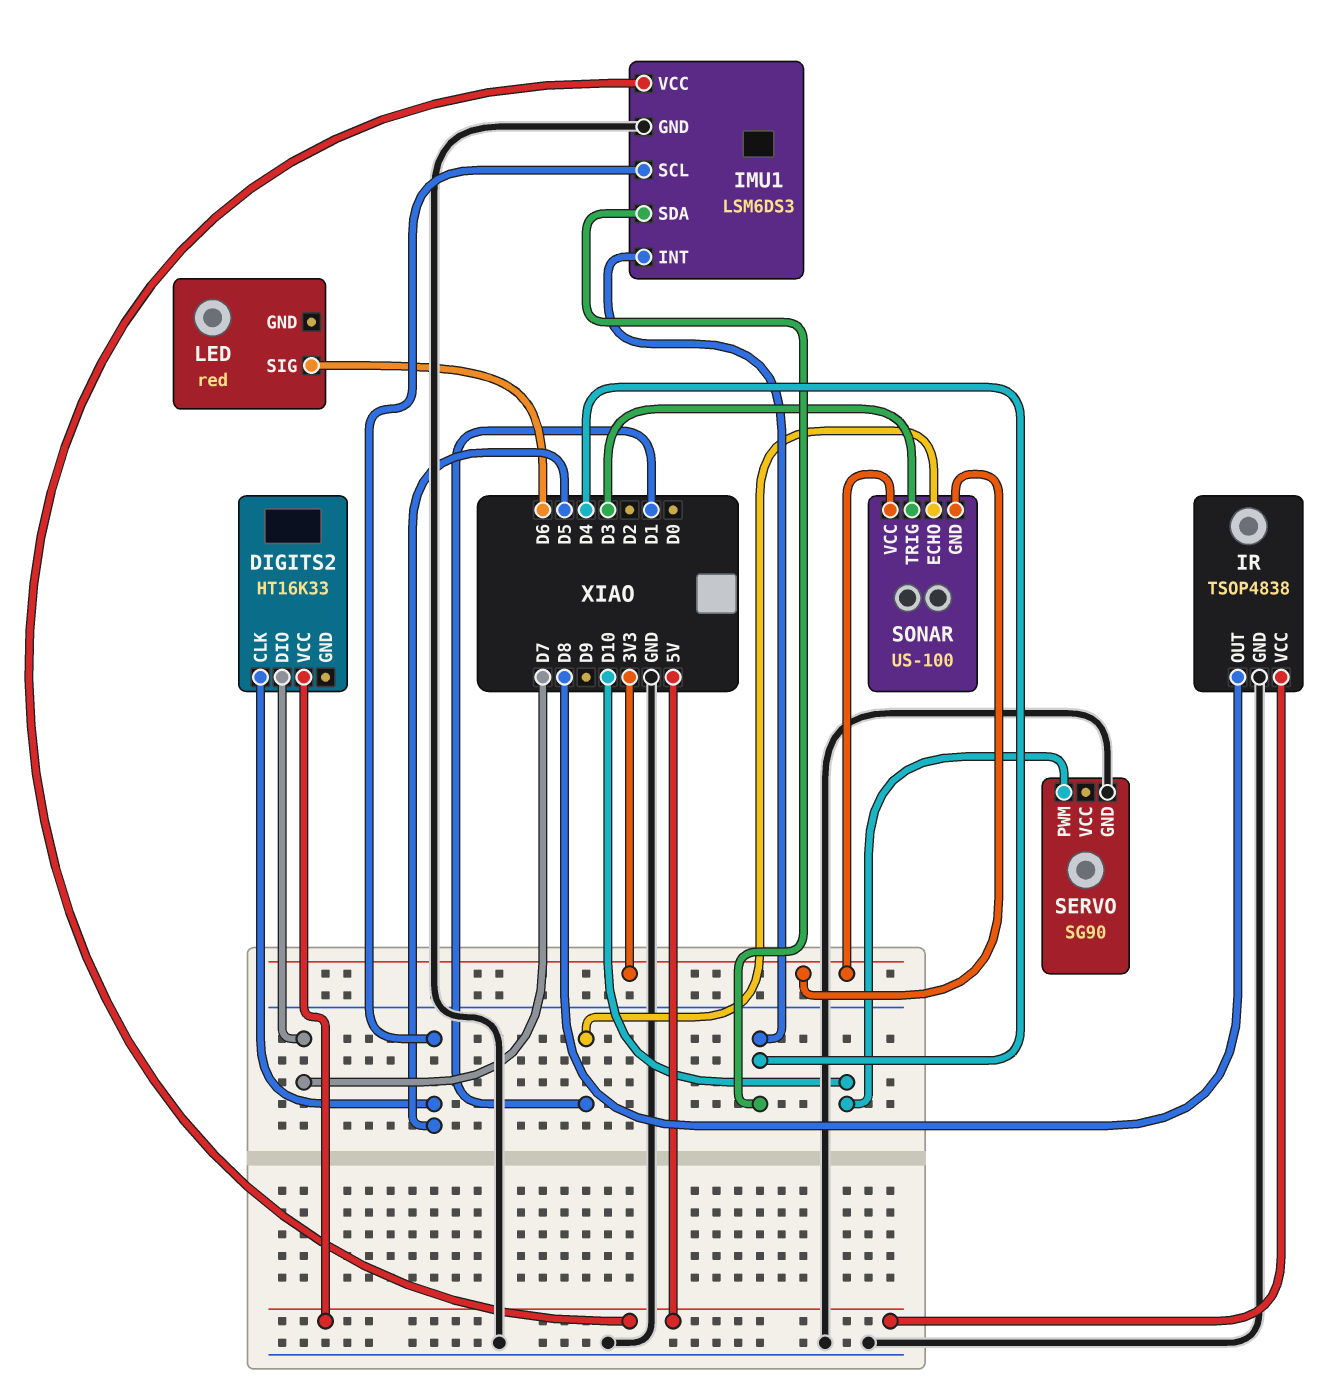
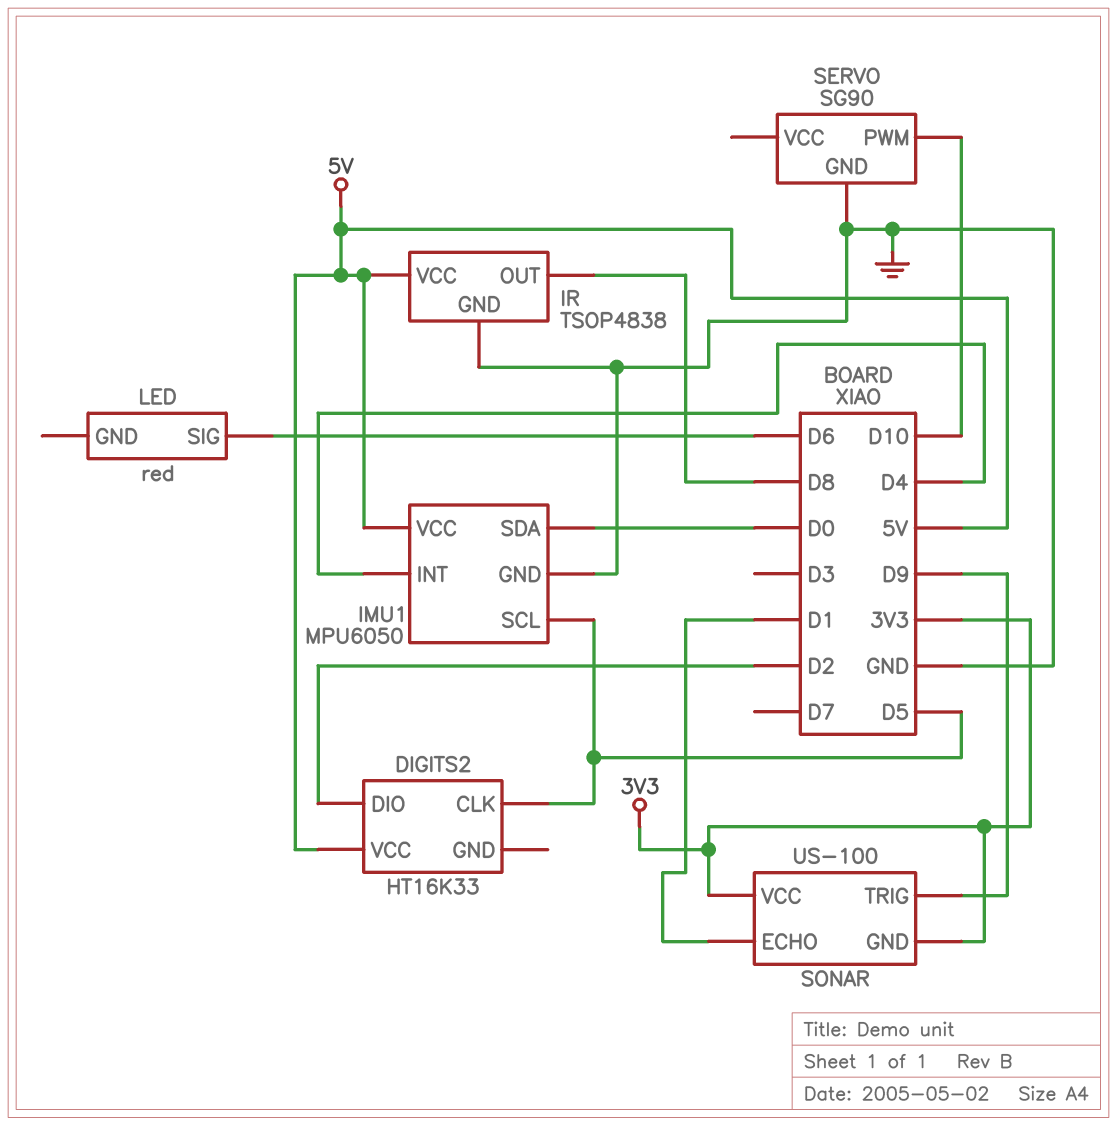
DIGITS2 pin DIO: D7 -> D2
IMU1: LSM6DS3 -> MPU6050
IMU1 pin SDA: D4 -> D0
SONAR pin TRIG: D3 -> D9

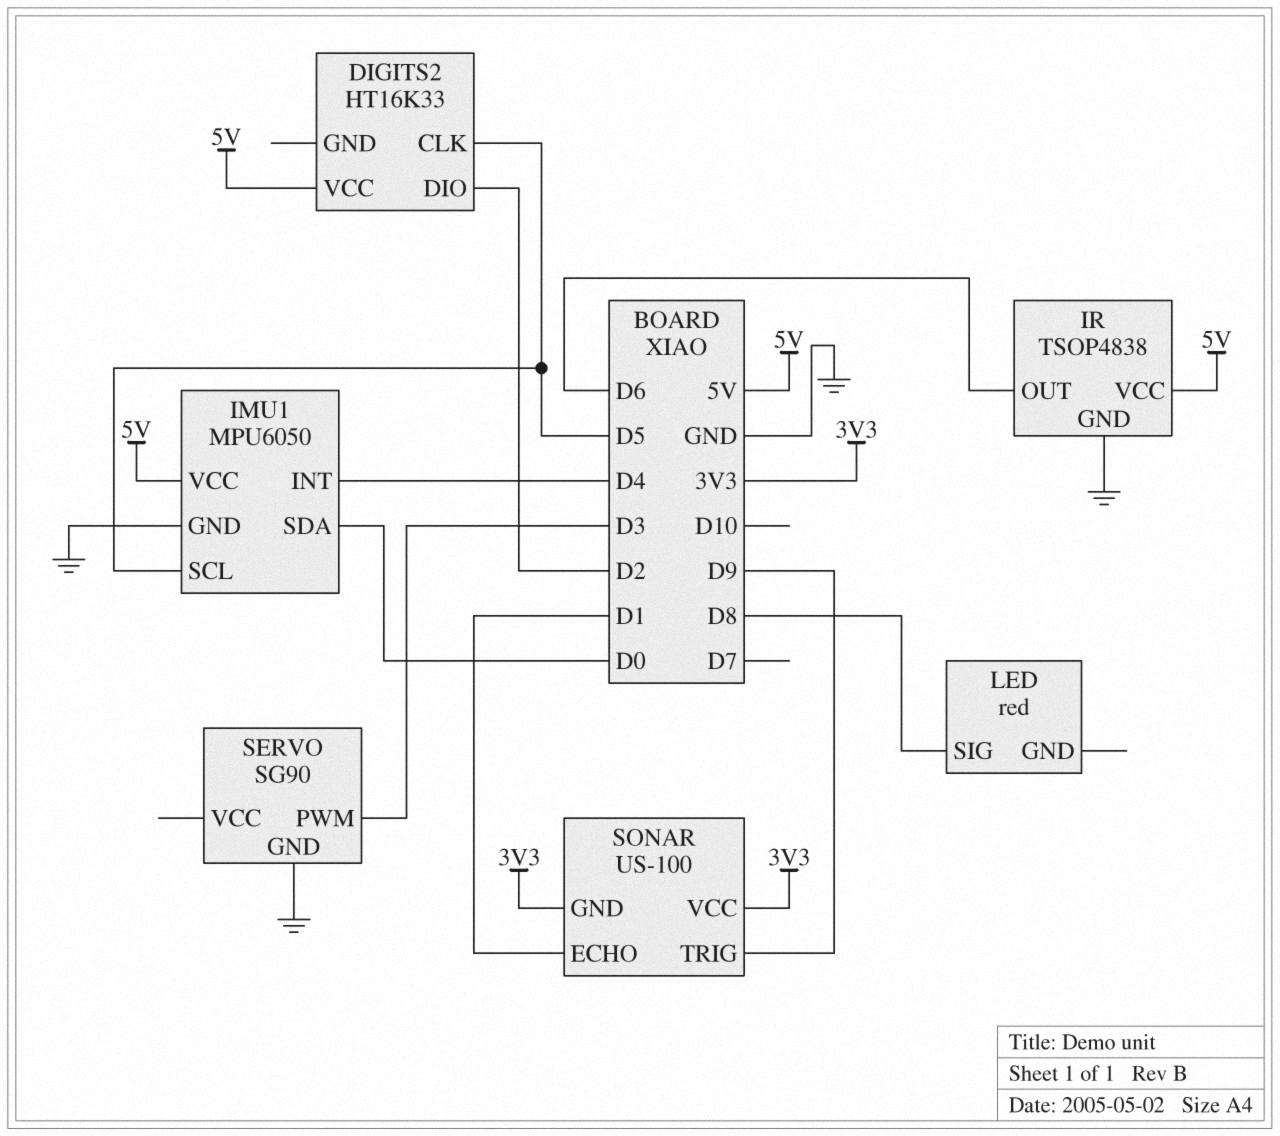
IR pin OUT: D8 -> D6
LED pin SIG: D6 -> D8
SERVO pin PWM: D10 -> D3

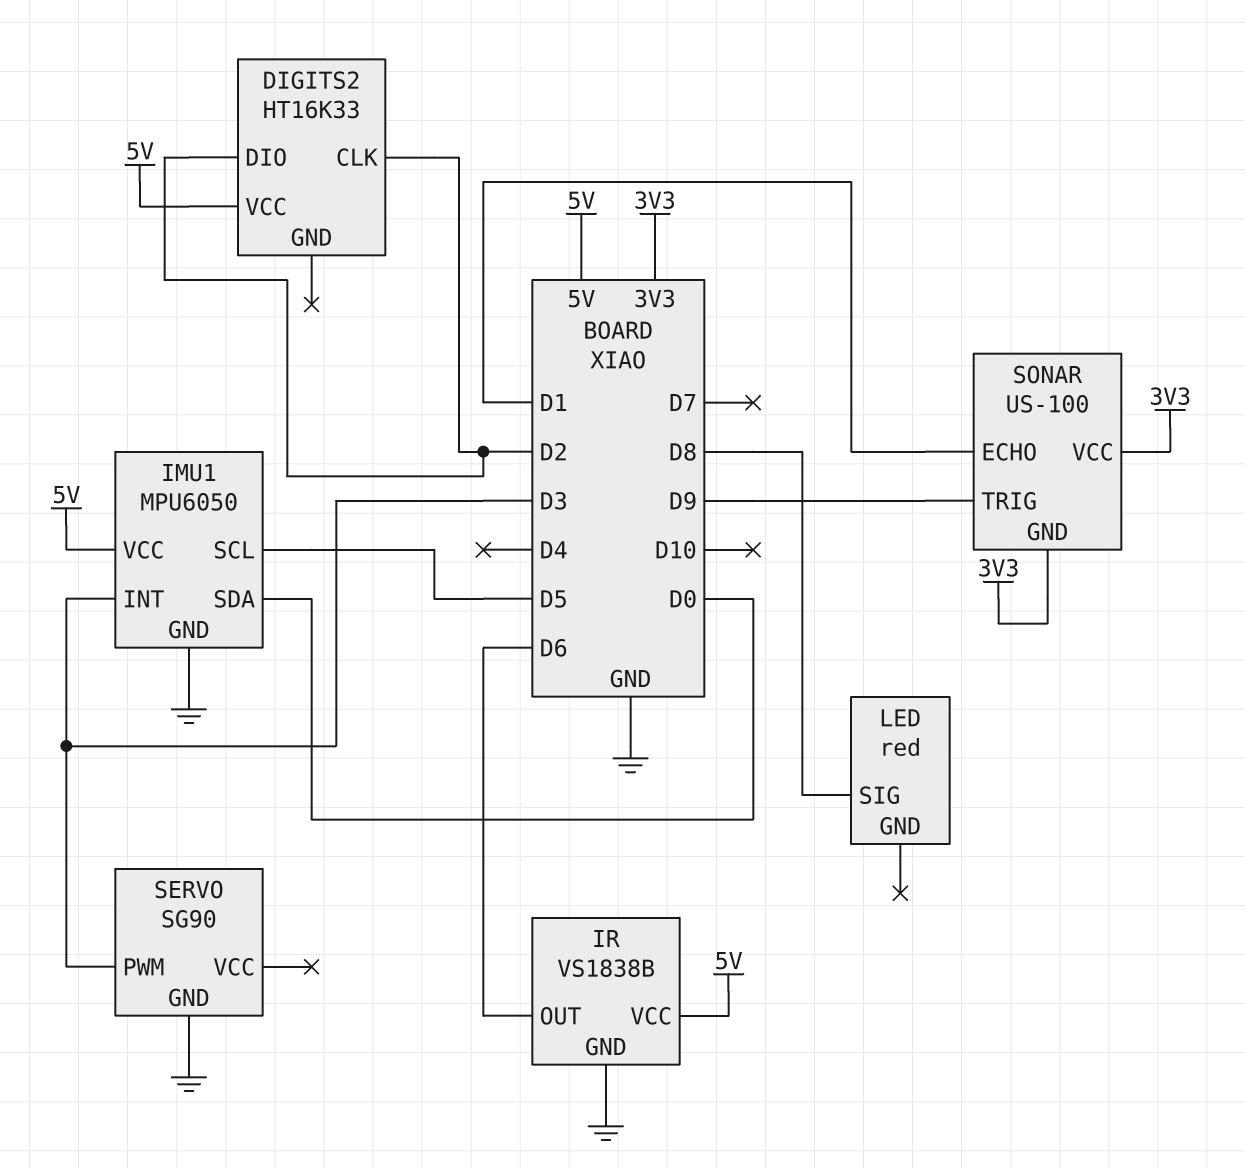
DIGITS2 pin CLK: D5 -> D2
IMU1 pin INT: D4 -> D3
IR: TSOP4838 -> VS1838B

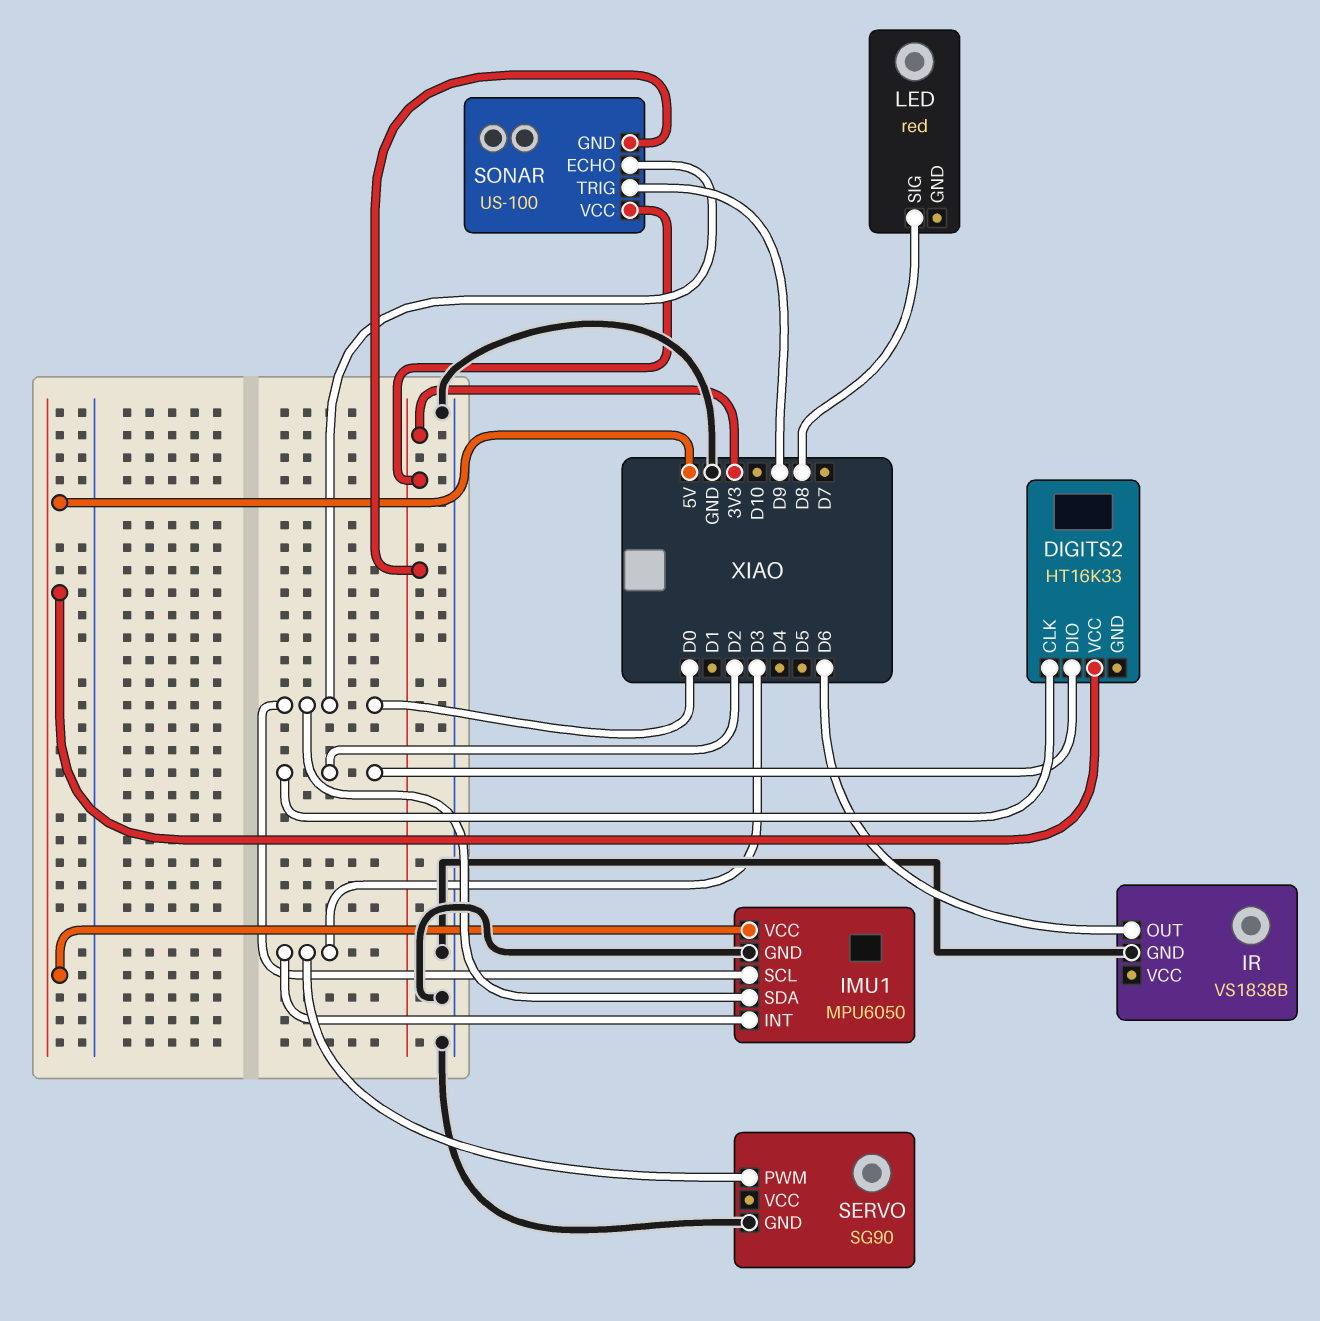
IMU1 pin SCL: D5 -> D0
IR pin VCC: 5V -> none
SONAR pin ECHO: D1 -> D0

